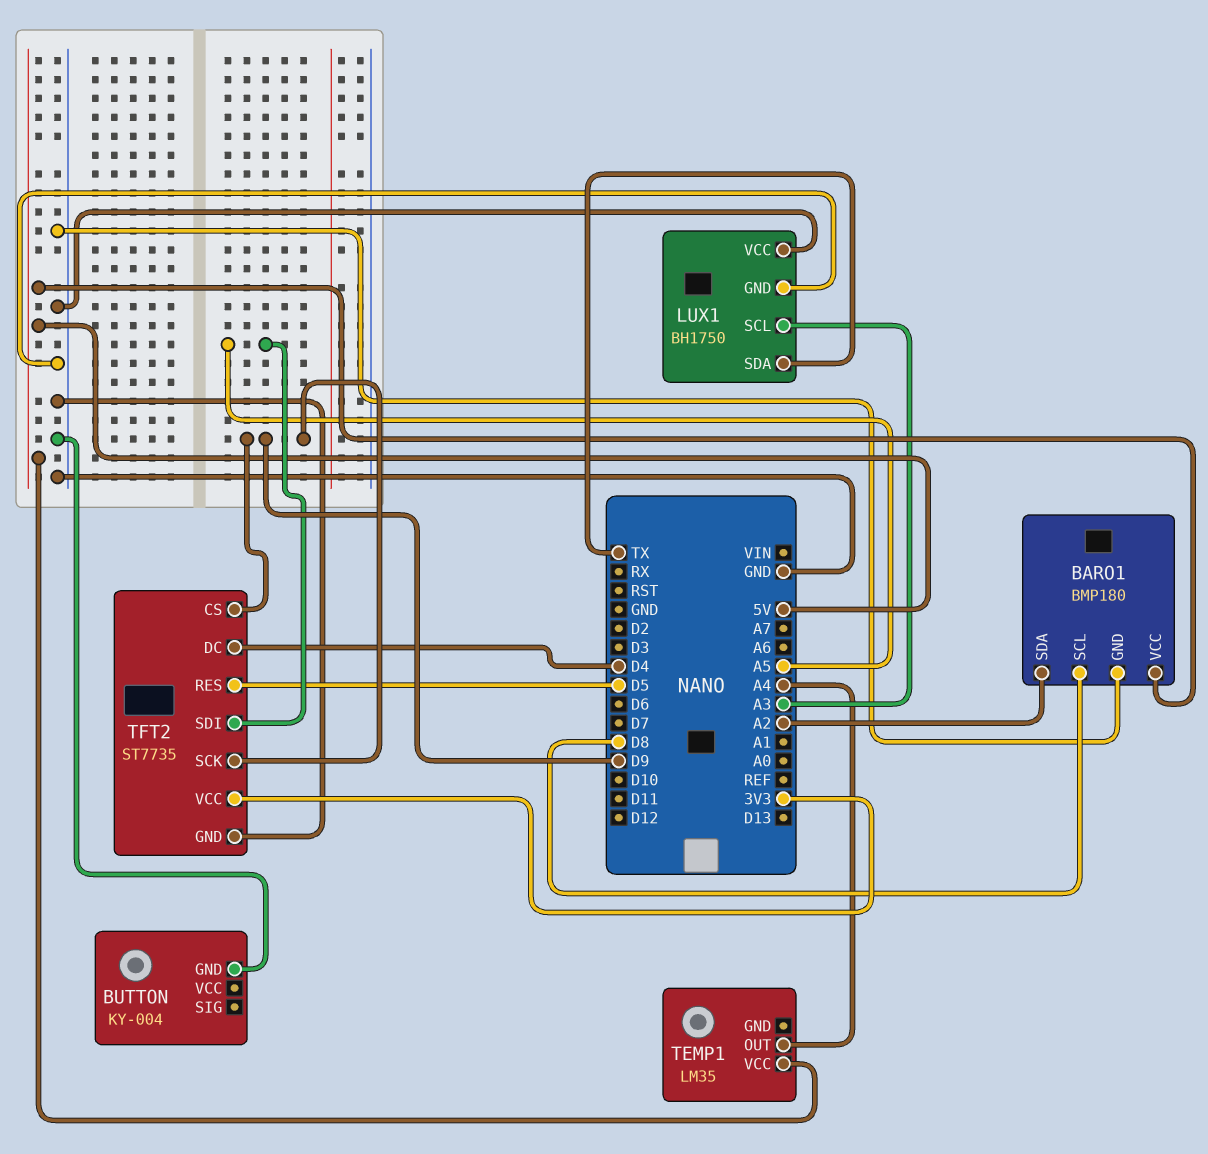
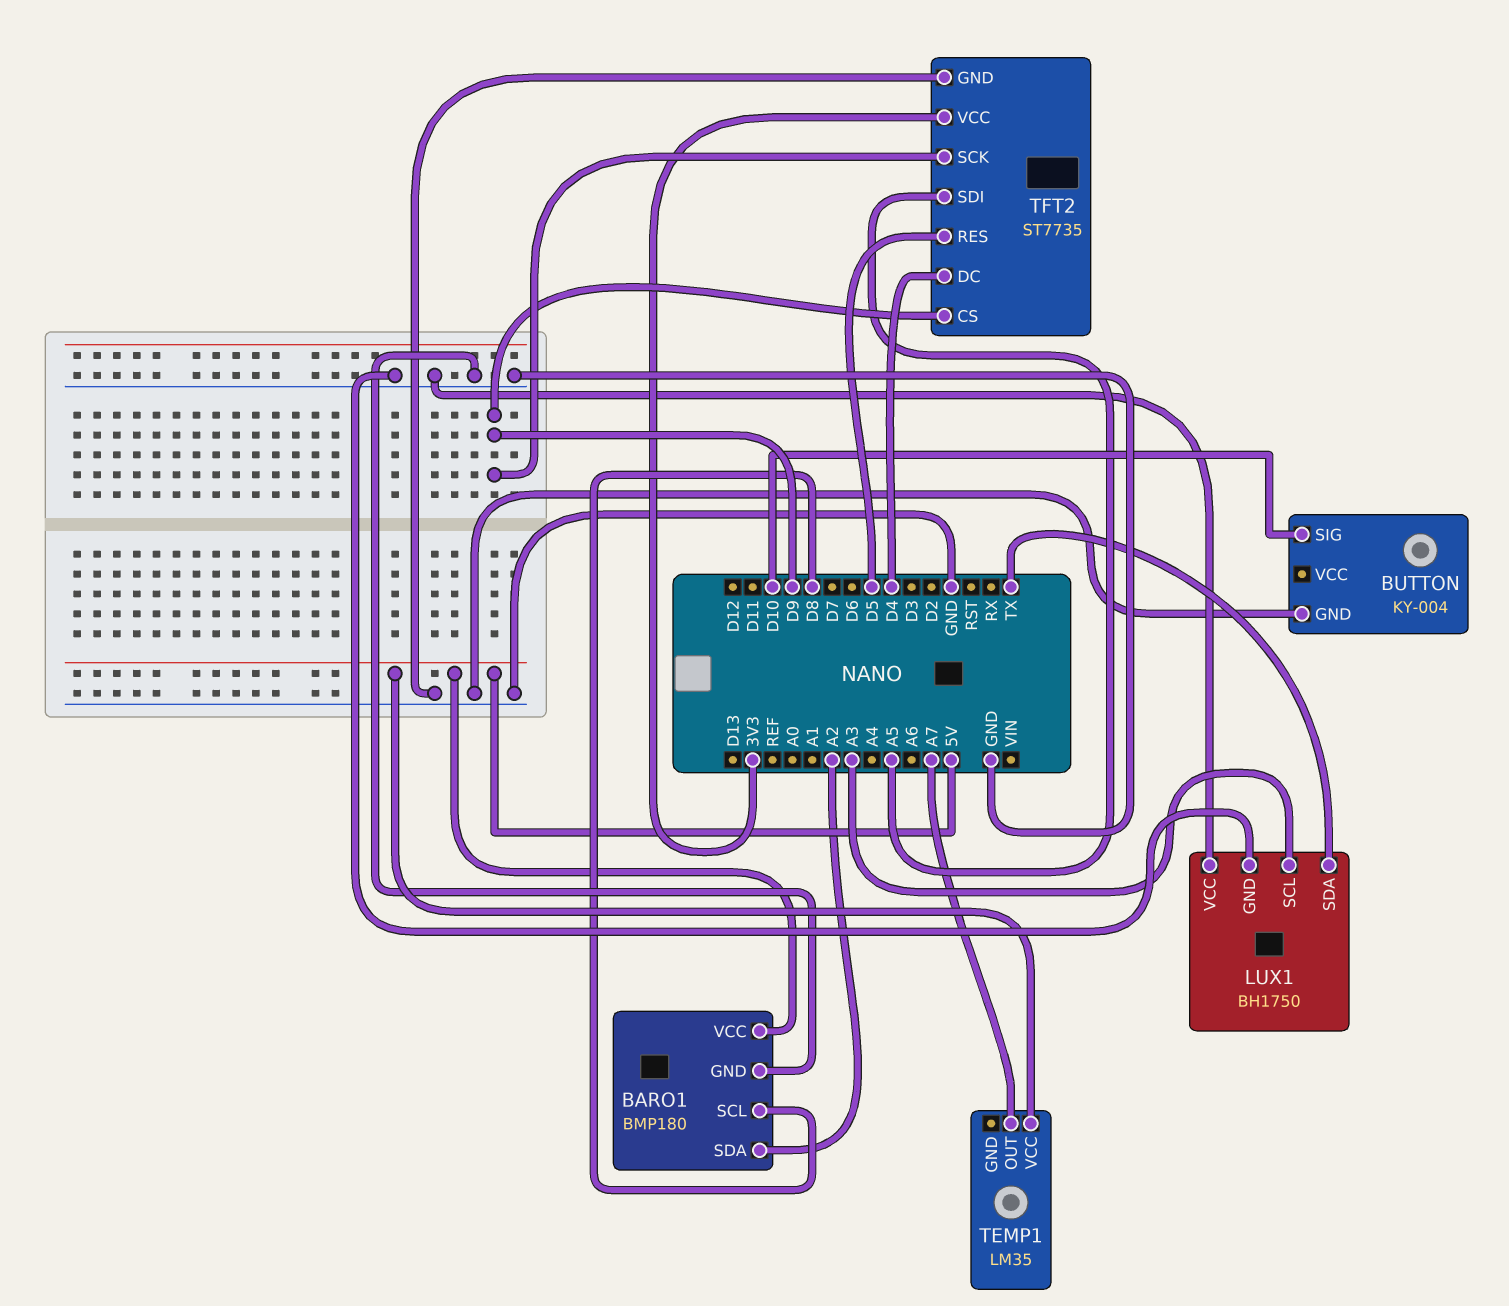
BUTTON pin SIG: none -> D10
TEMP1 pin OUT: A4 -> A7

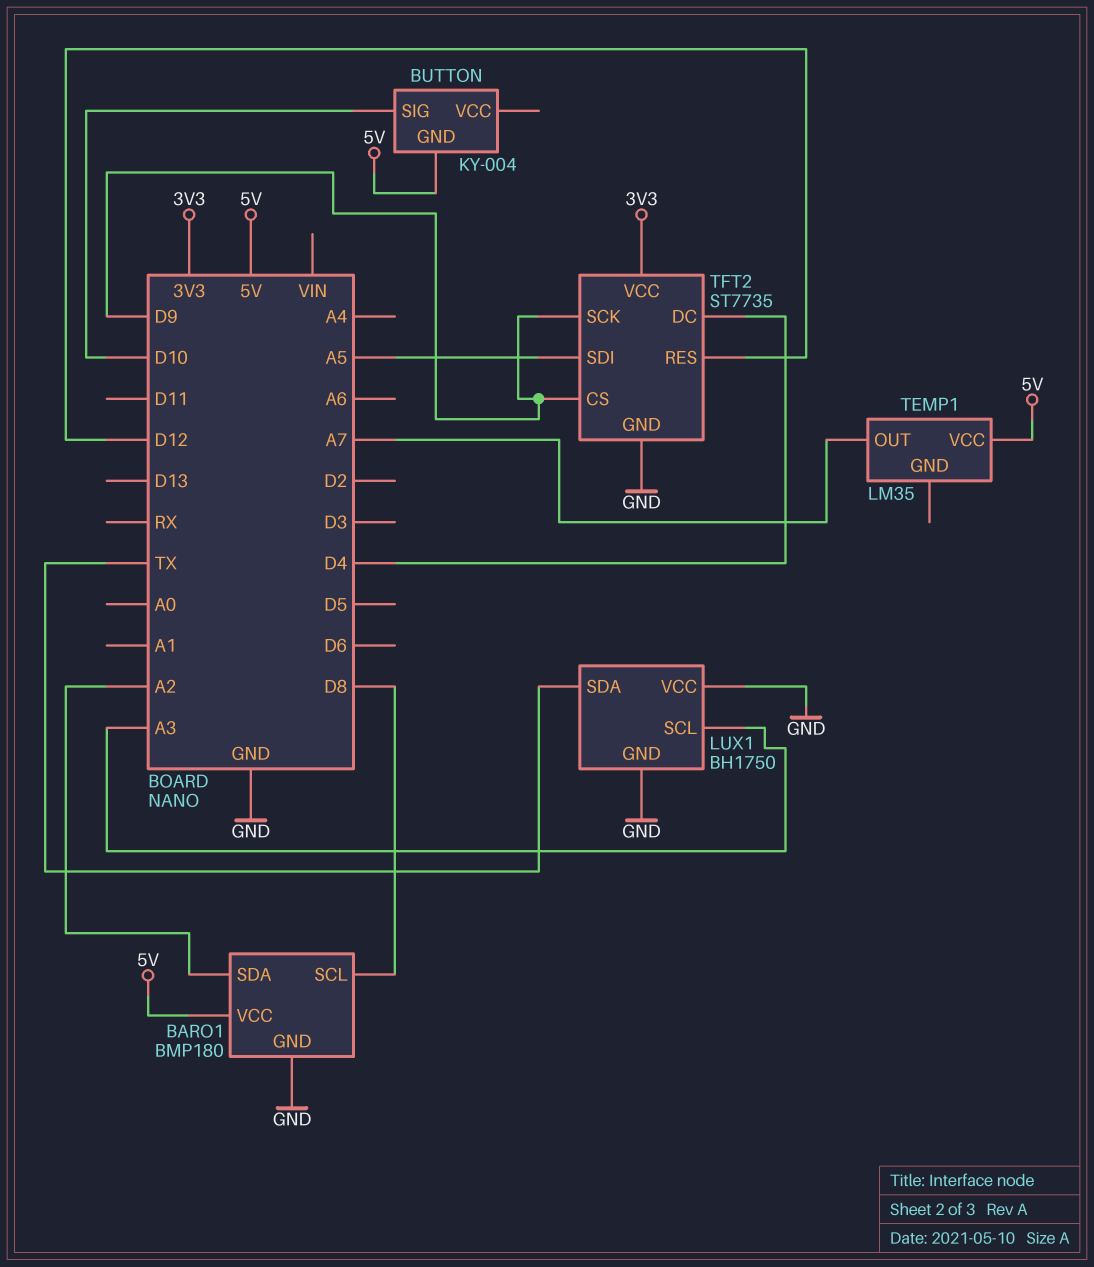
BUTTON pin GND: GND -> 5V
TFT2 pin RES: D5 -> D12

